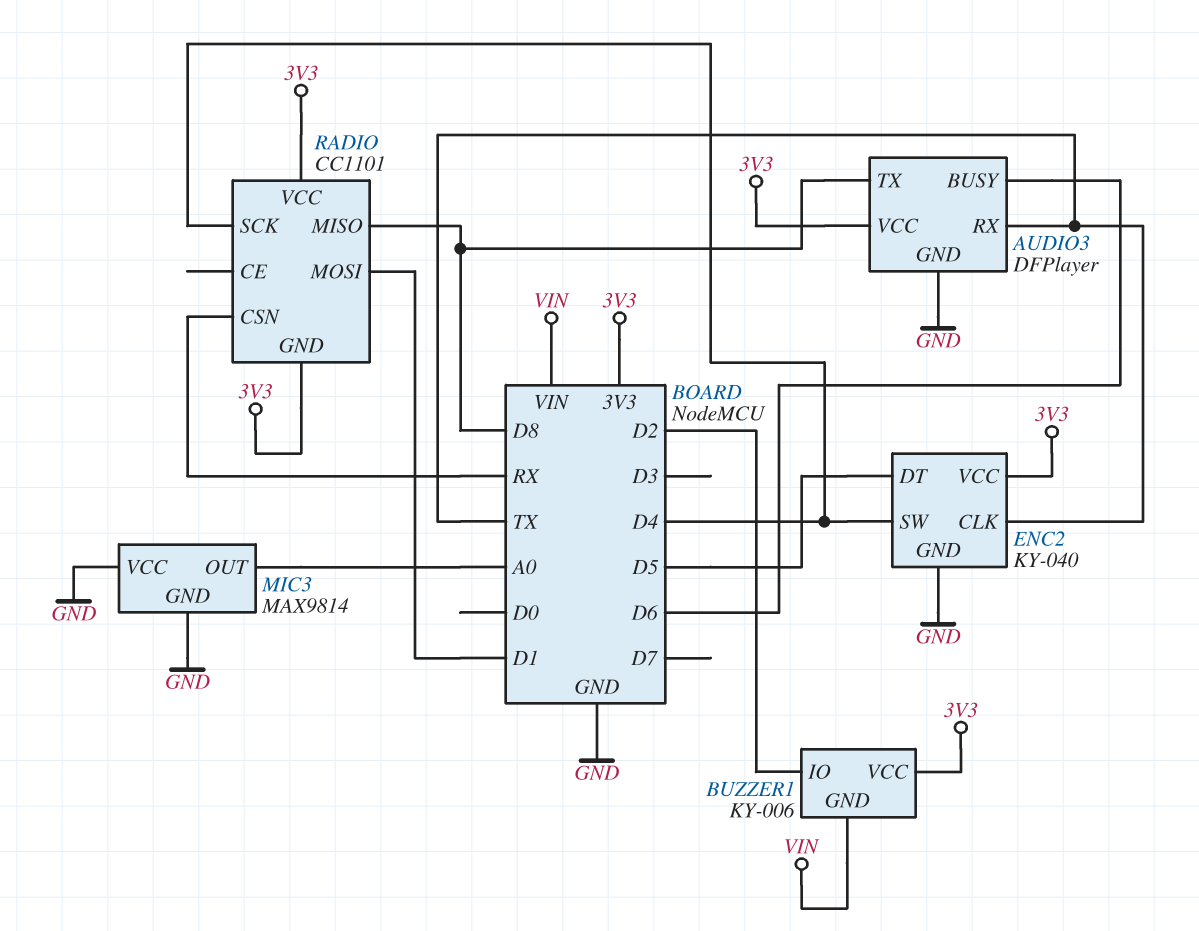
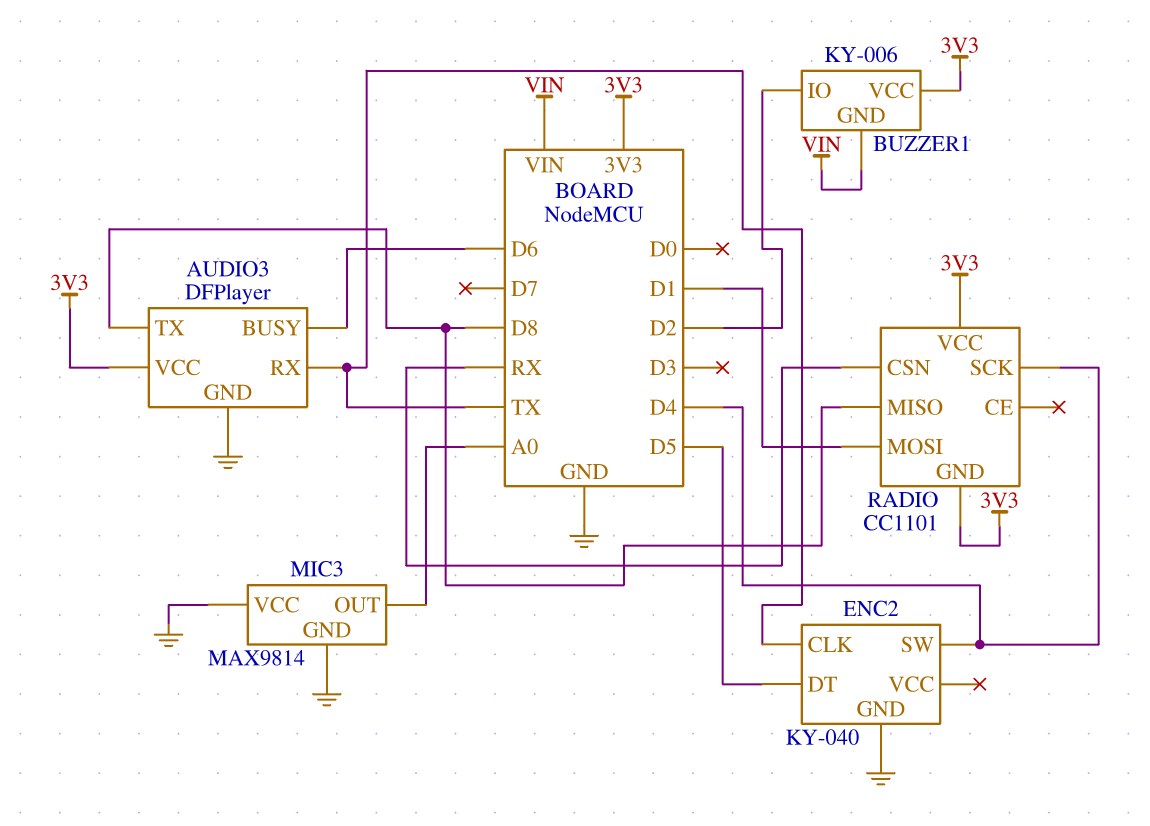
ENC2 pin VCC: 3V3 -> none

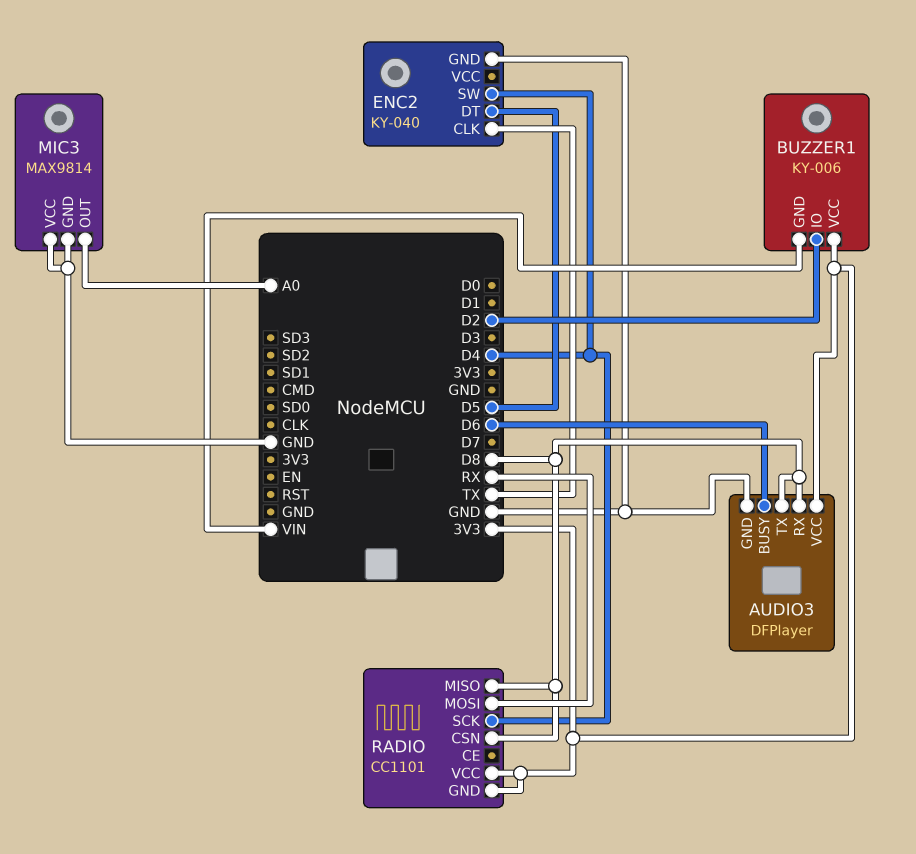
AUDIO3 pin RX: TX -> D8
RADIO pin CSN: RX -> D8
RADIO pin MOSI: D1 -> RX

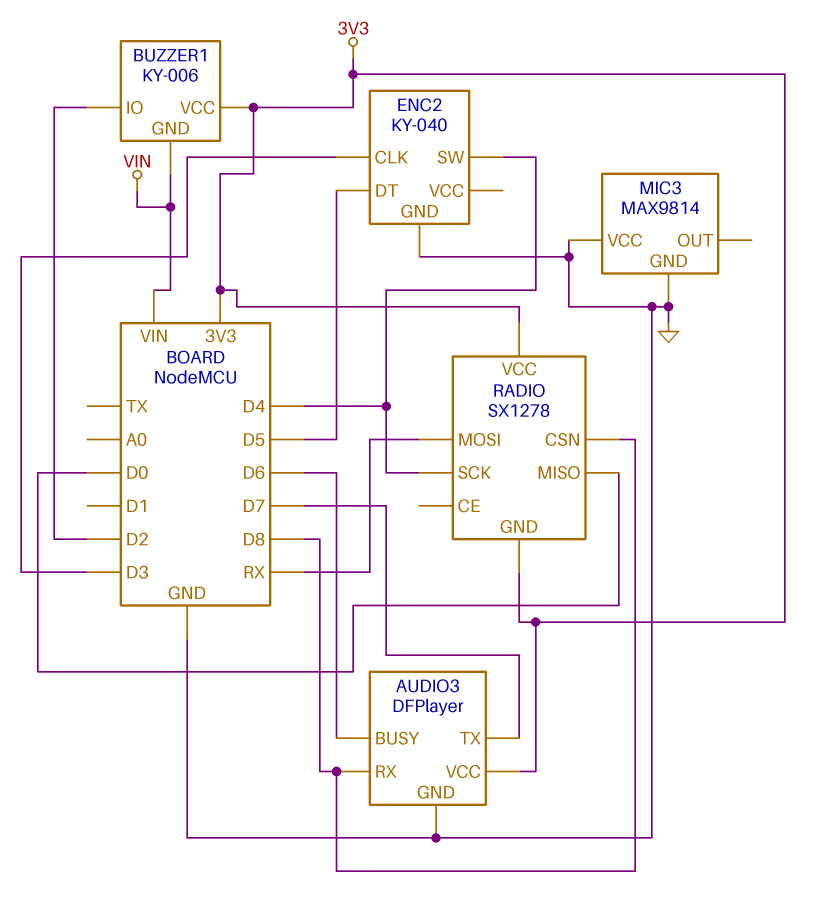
AUDIO3 pin TX: D8 -> D7
ENC2 pin CLK: TX -> D3
MIC3 pin OUT: A0 -> none
RADIO: CC1101 -> SX1278
RADIO pin MISO: D8 -> D0

